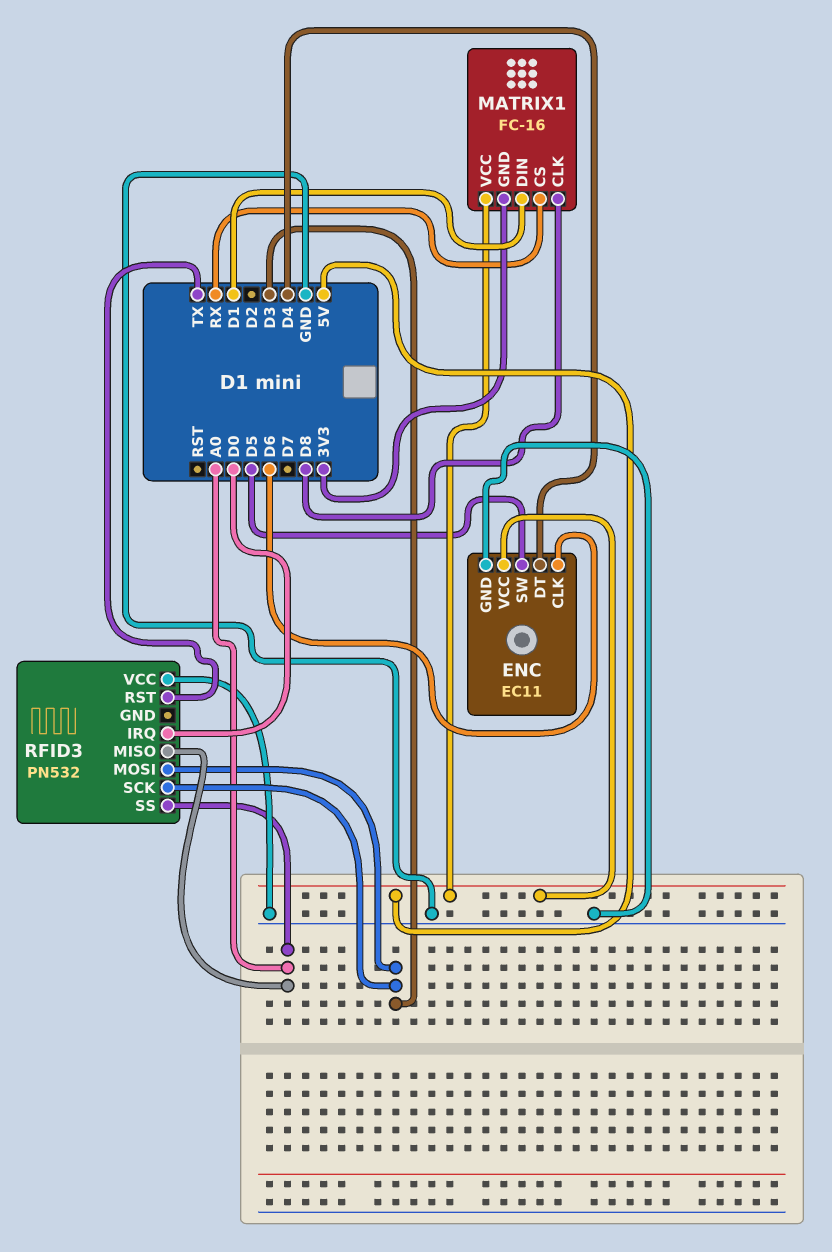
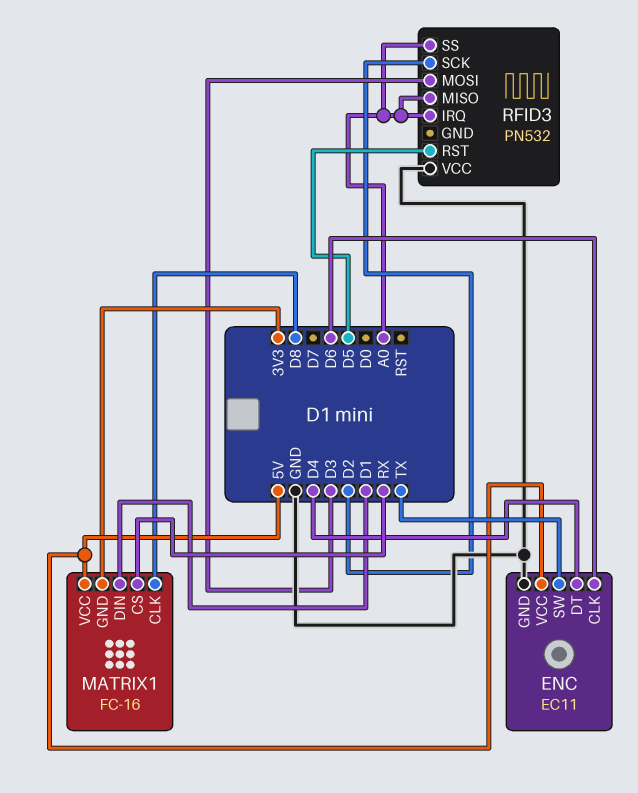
ENC pin SW: D5 -> TX
RFID3 pin IRQ: D0 -> A0
RFID3 pin RST: TX -> D5
RFID3 pin SCK: D3 -> D2

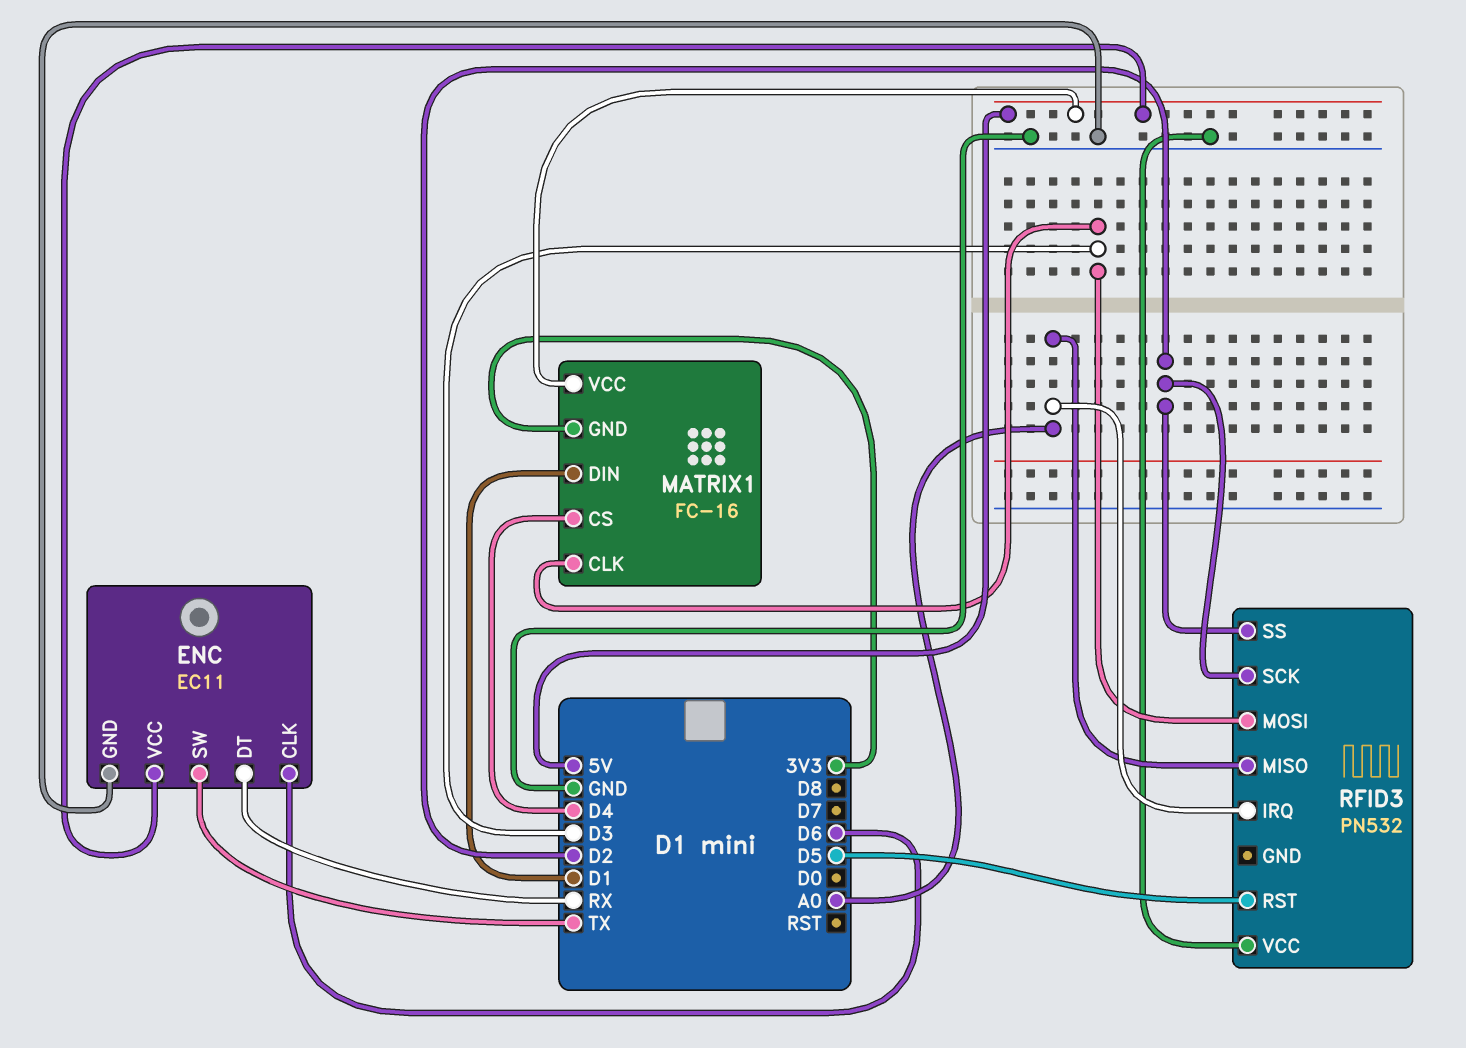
ENC pin DT: D4 -> RX
MATRIX1 pin CLK: D8 -> D3
MATRIX1 pin CS: RX -> D4
RFID3 pin SS: A0 -> D2

